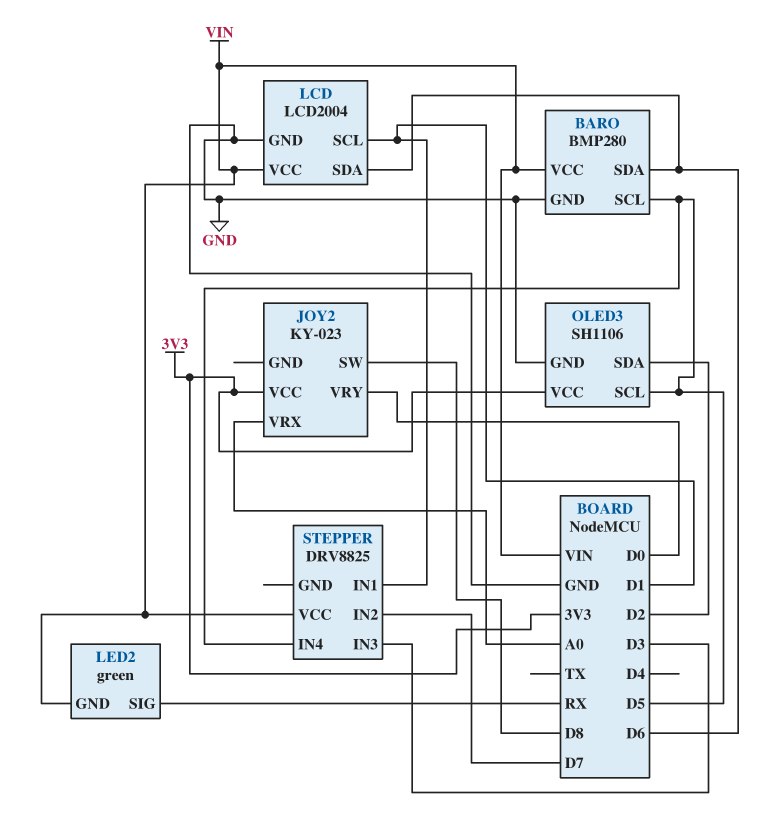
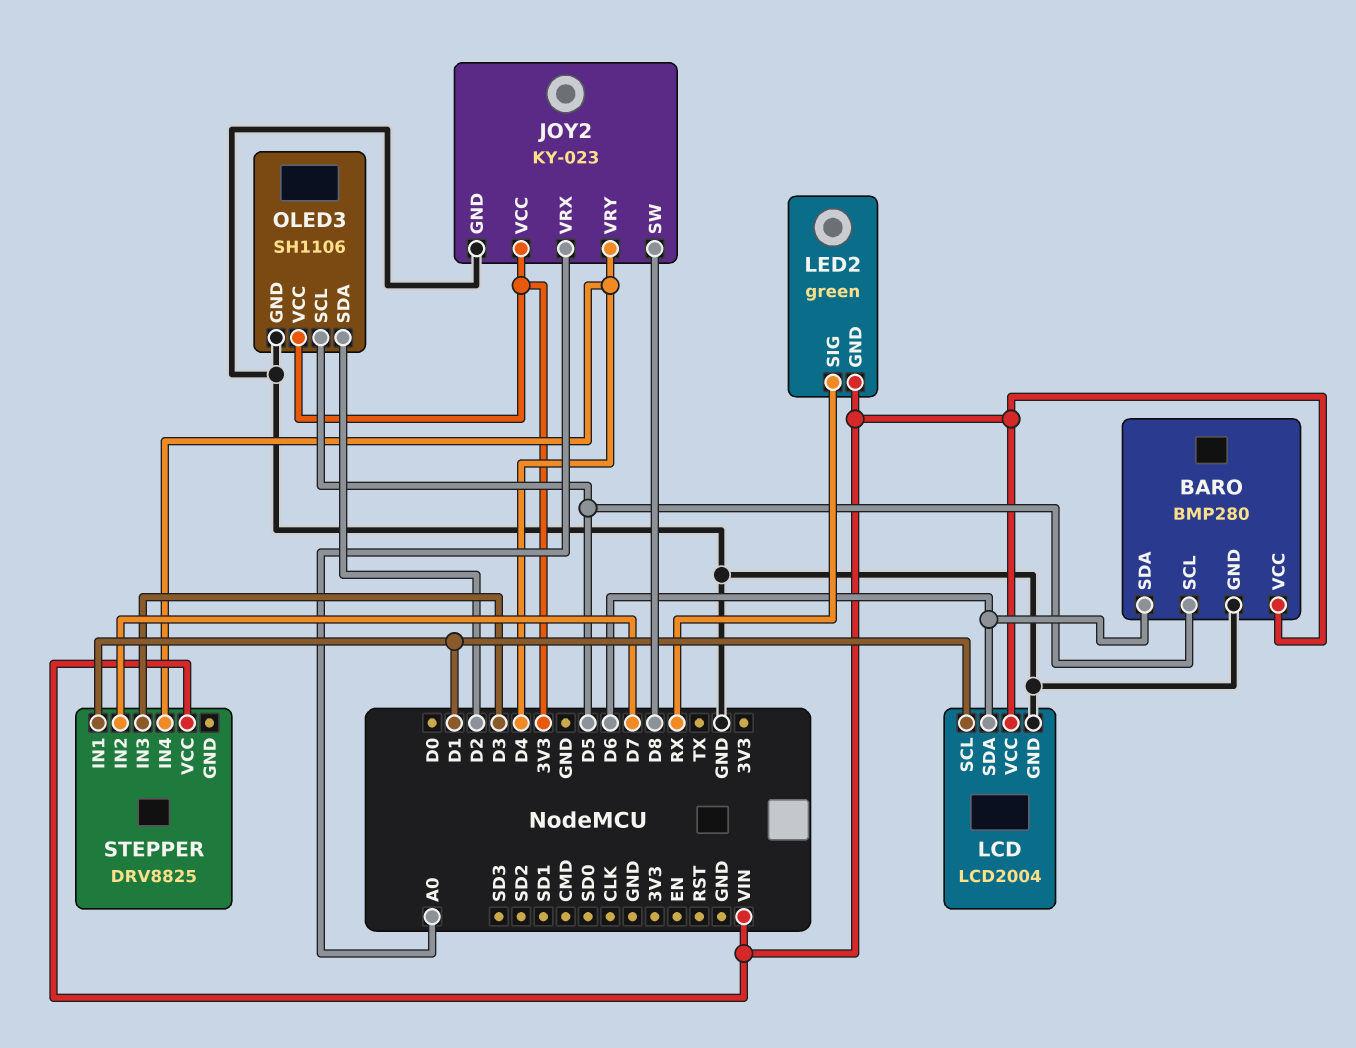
JOY2 pin GND: none -> GND
JOY2 pin VRY: D0 -> D4
STEPPER pin IN4: D5 -> D4

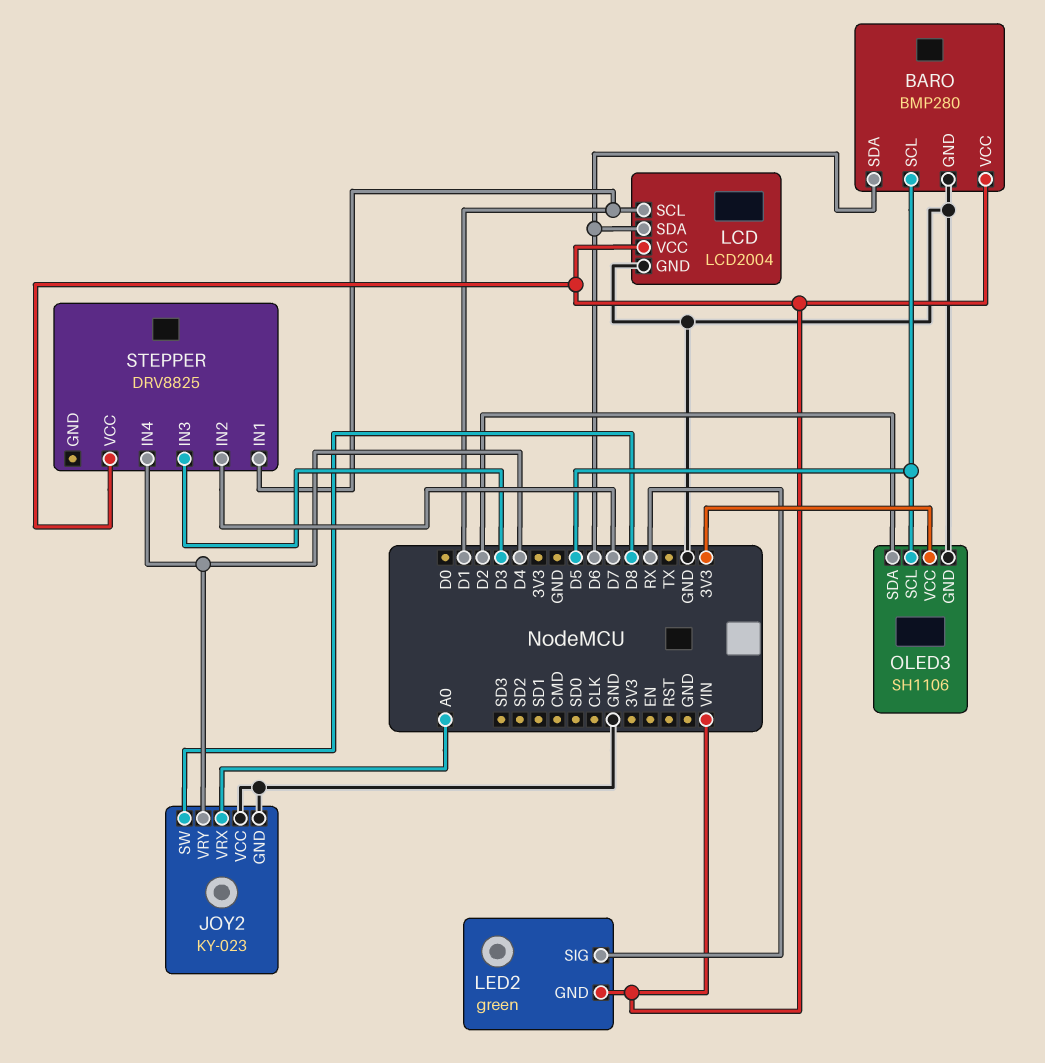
JOY2 pin VCC: 3V3 -> GND

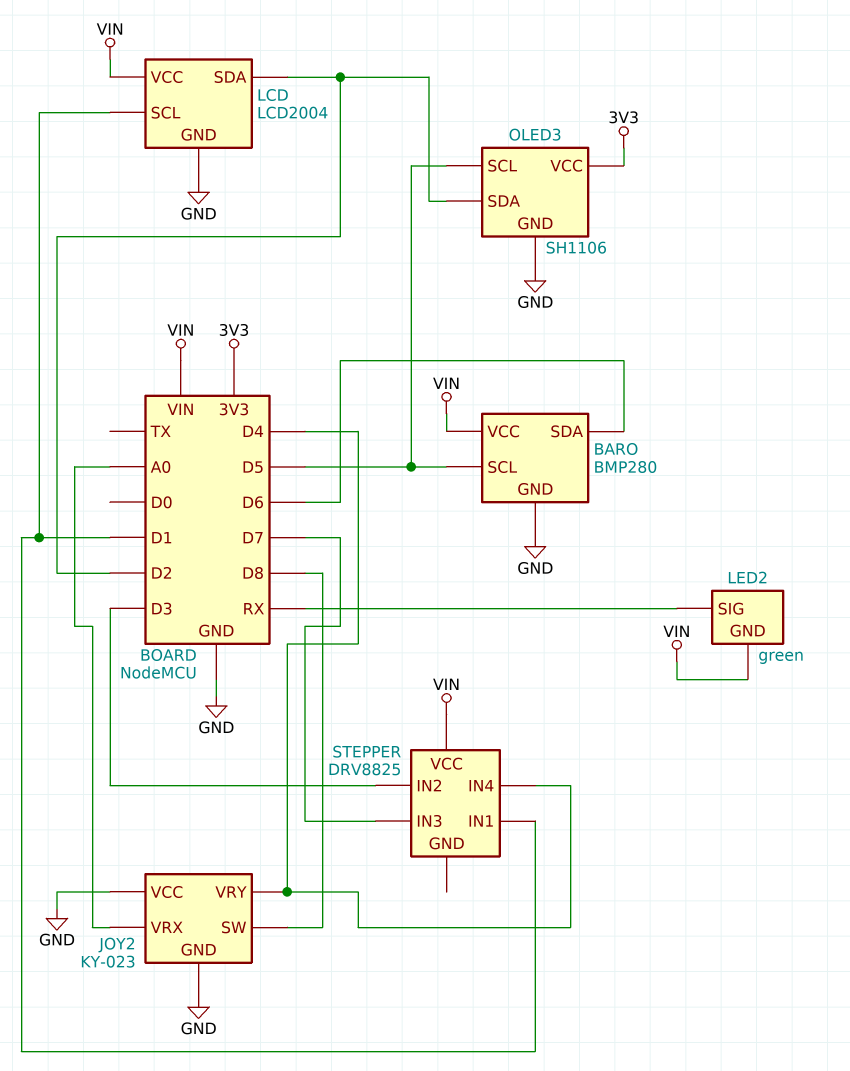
LCD pin SDA: D6 -> D2
STEPPER pin IN2: D7 -> D3
STEPPER pin IN3: D3 -> D7

